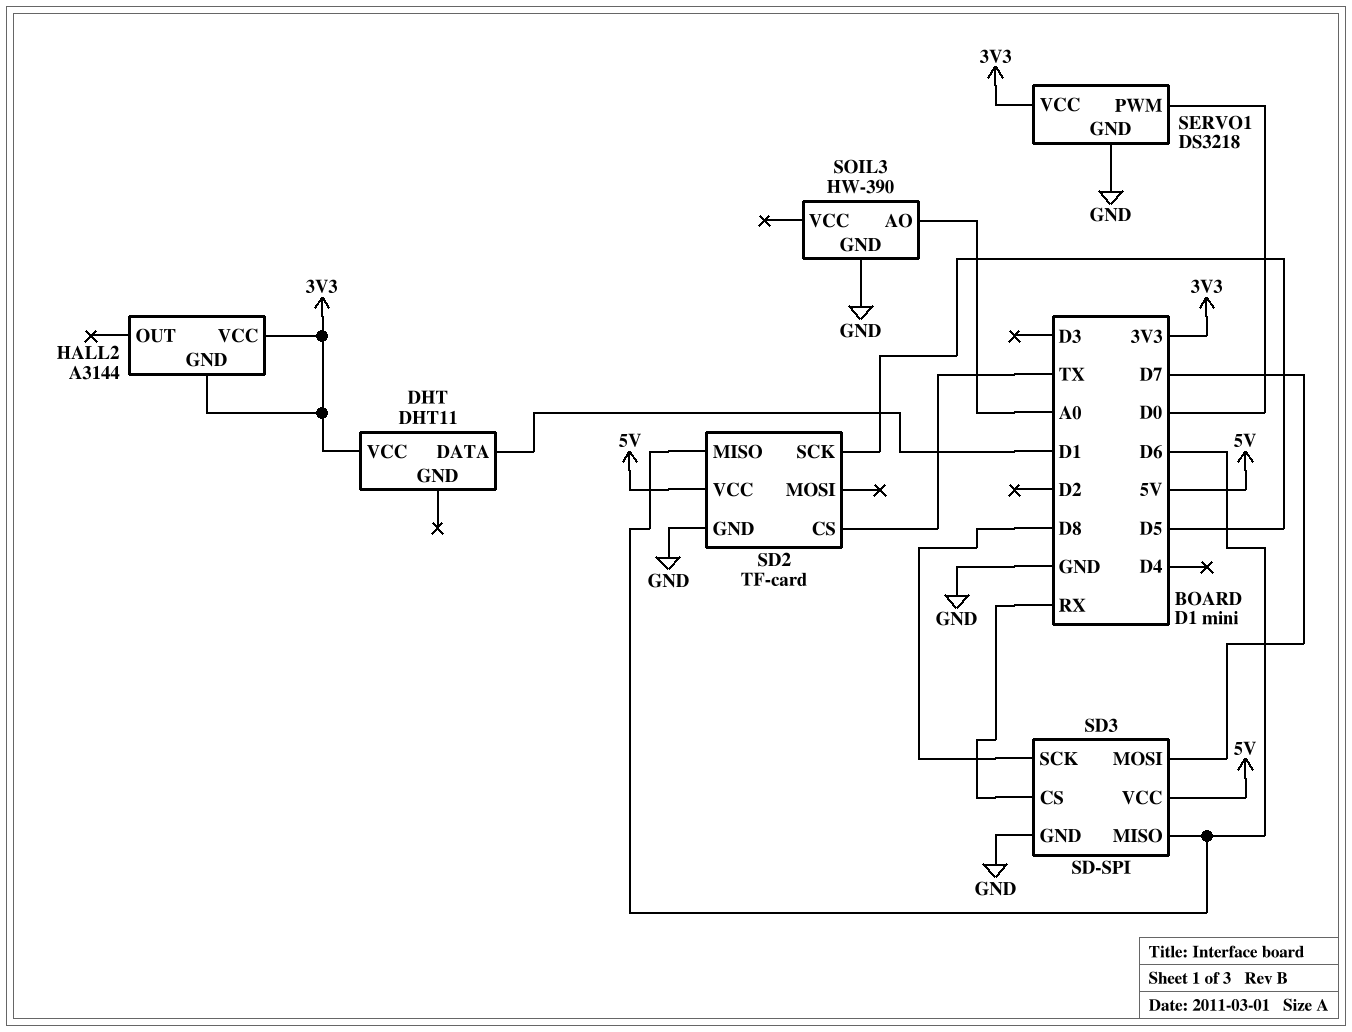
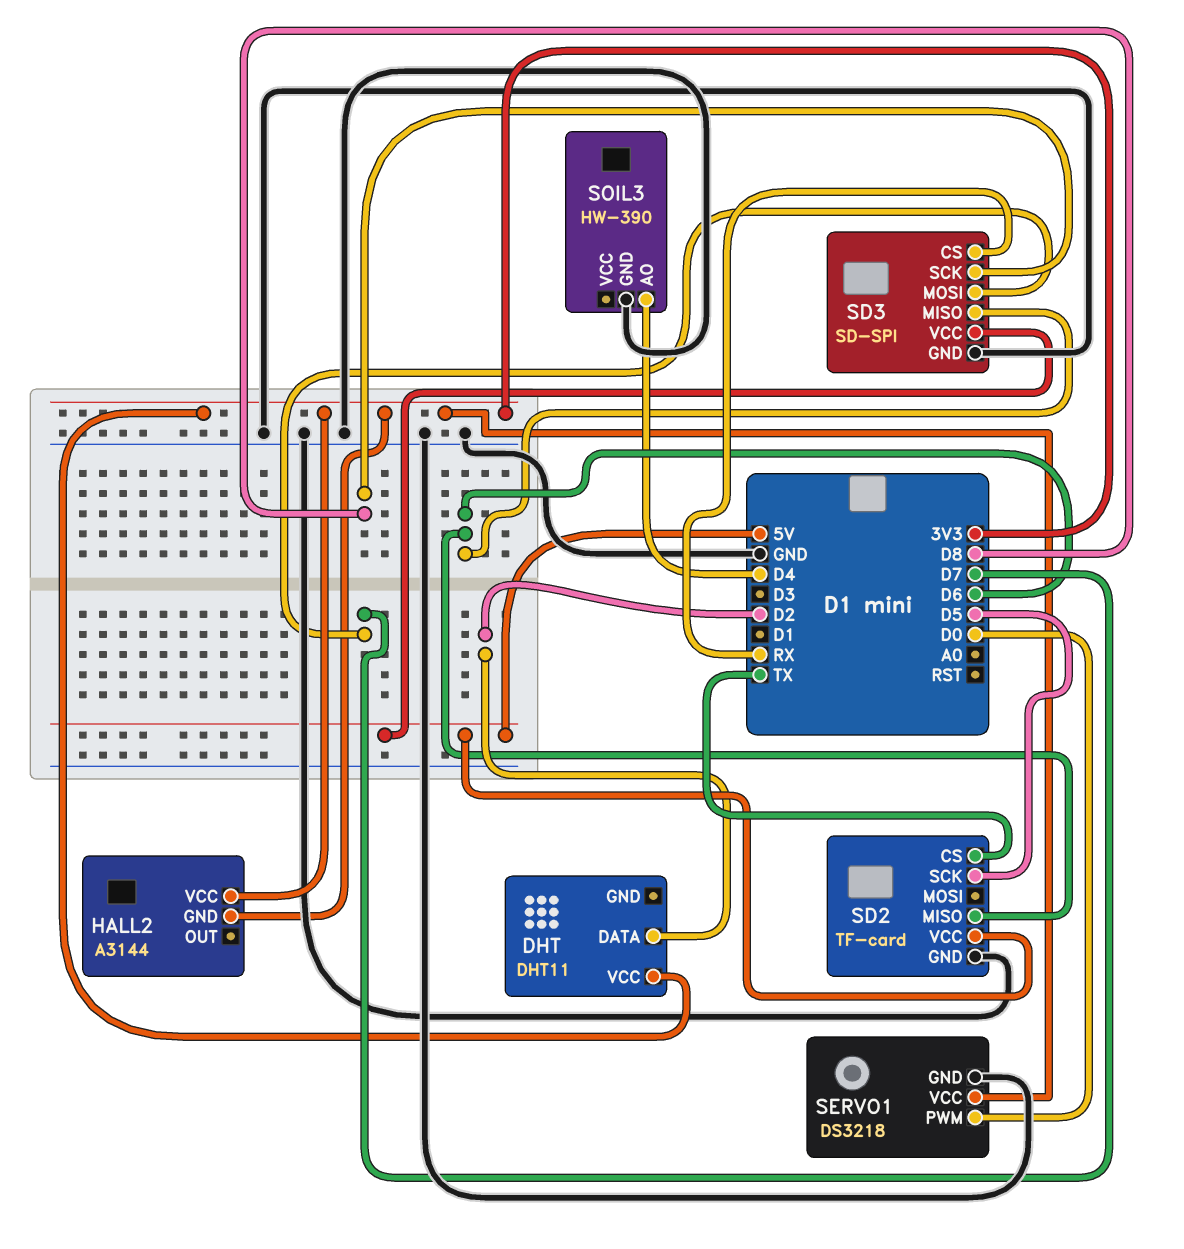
DHT pin DATA: D1 -> D2
SOIL3 pin AO: A0 -> D4

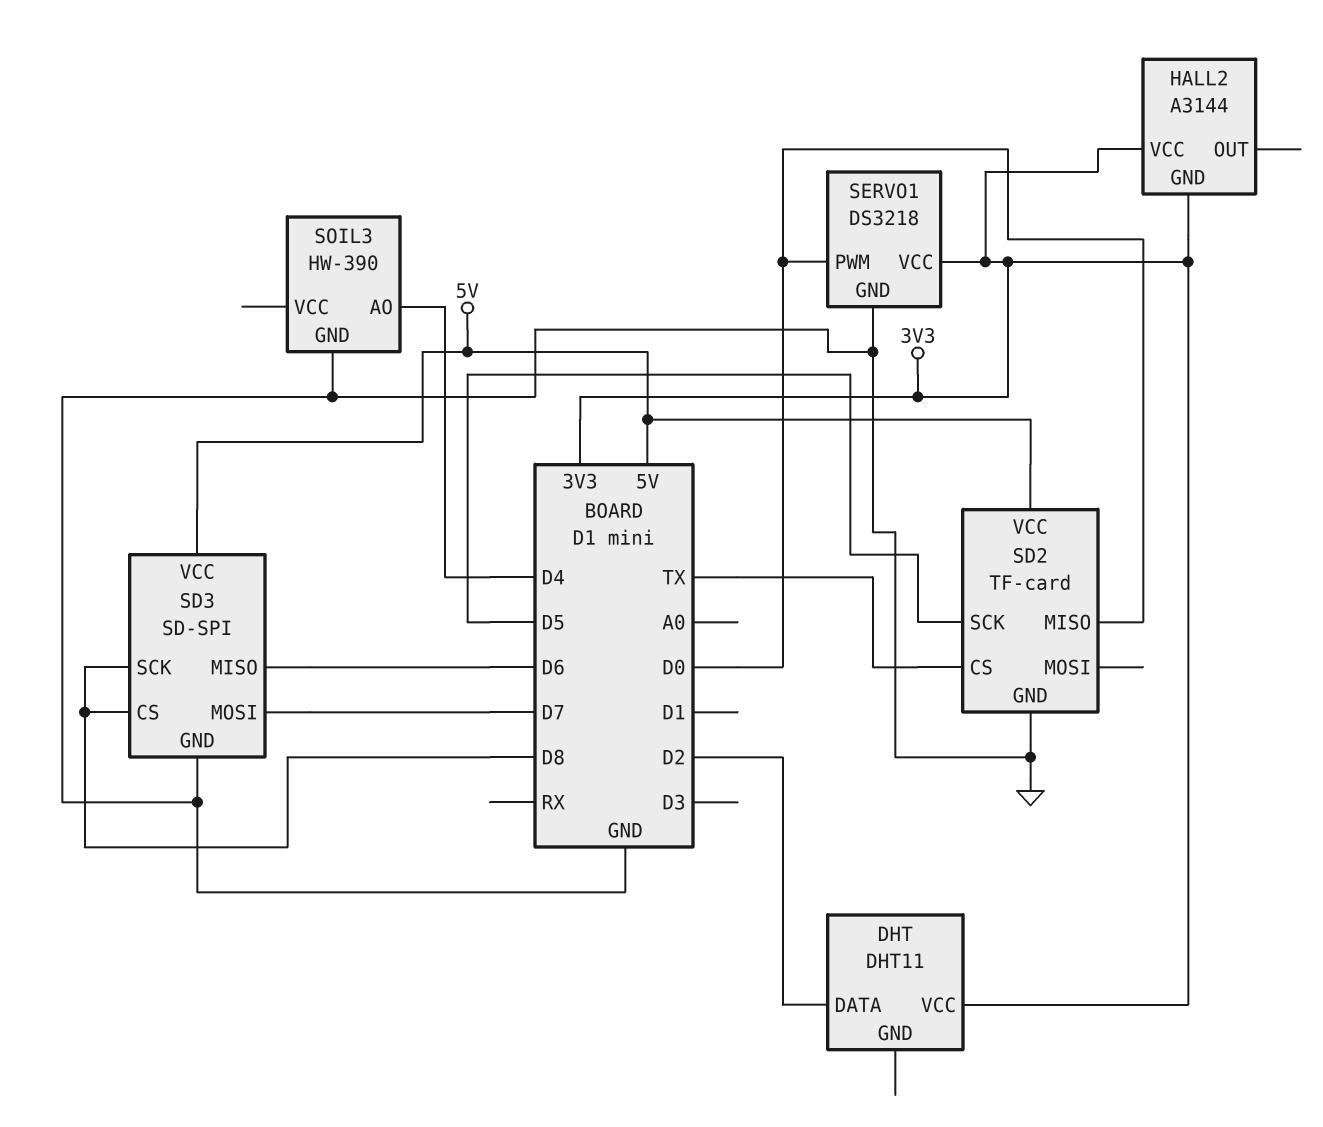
SD2 pin MISO: D6 -> D0
SD3 pin CS: RX -> D8

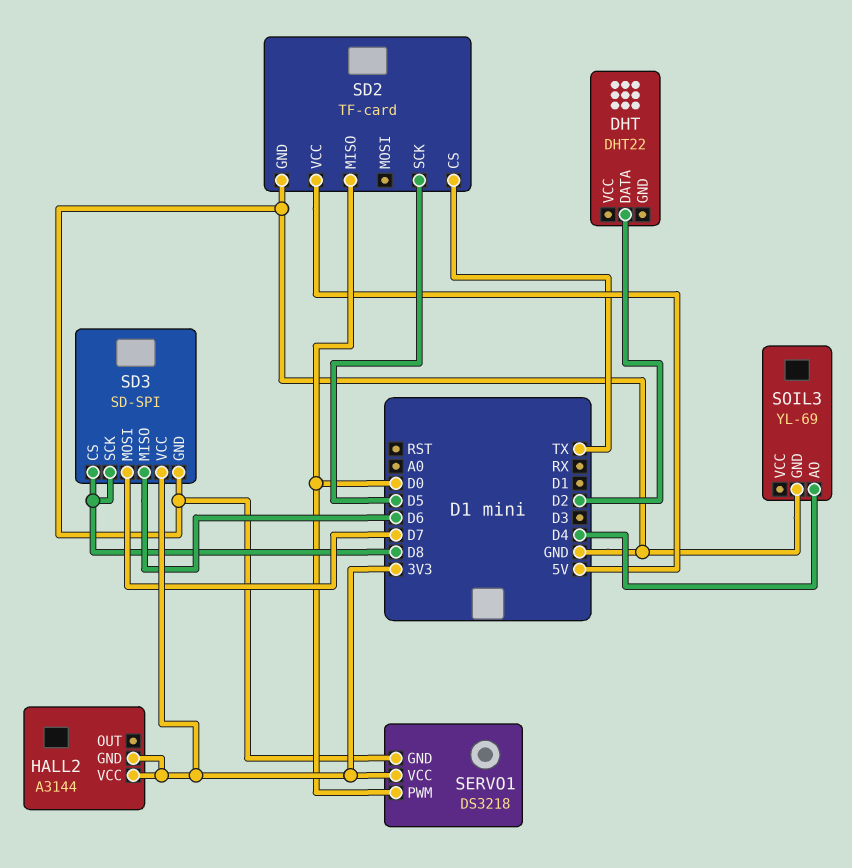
DHT: DHT11 -> DHT22
DHT pin VCC: 3V3 -> none
SD3 pin VCC: 5V -> 3V3
SOIL3: HW-390 -> YL-69

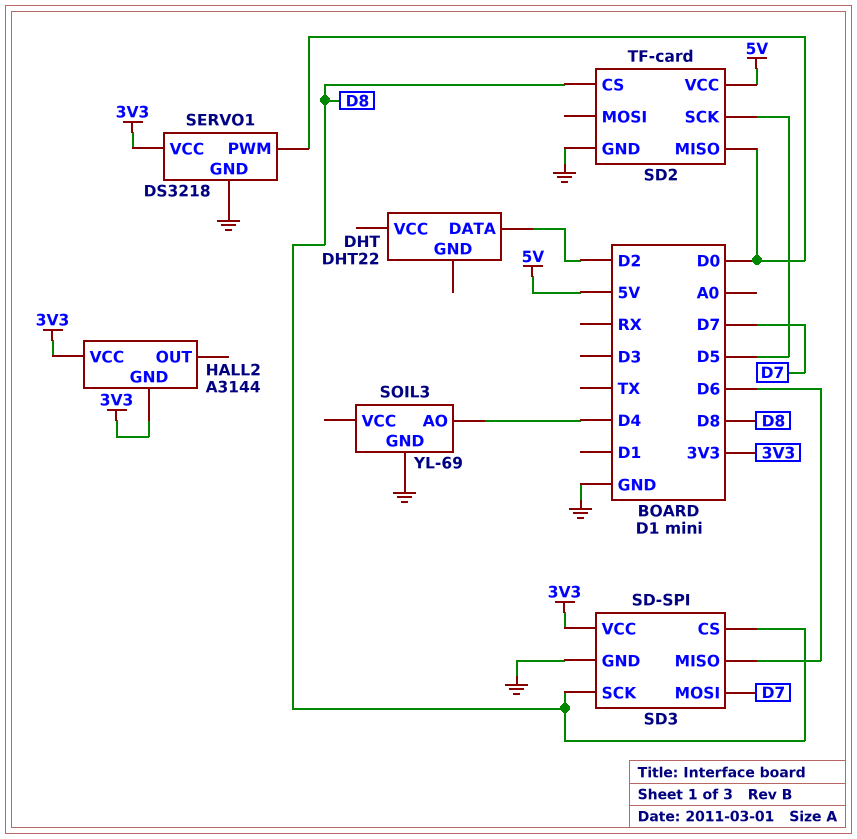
SD2 pin CS: TX -> D8

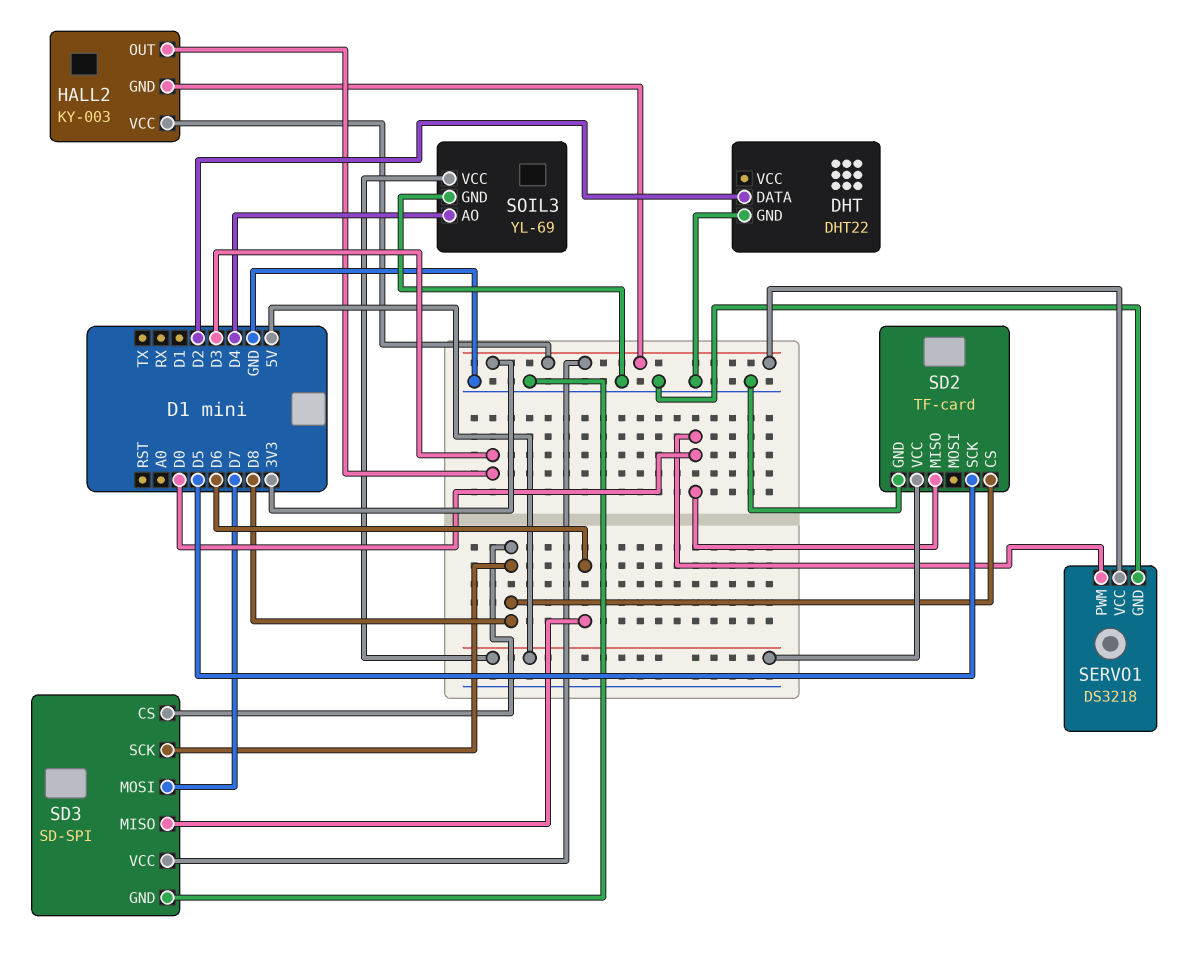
DHT pin GND: none -> GND
HALL2: A3144 -> KY-003
HALL2 pin OUT: none -> D3
SOIL3 pin VCC: none -> 5V

